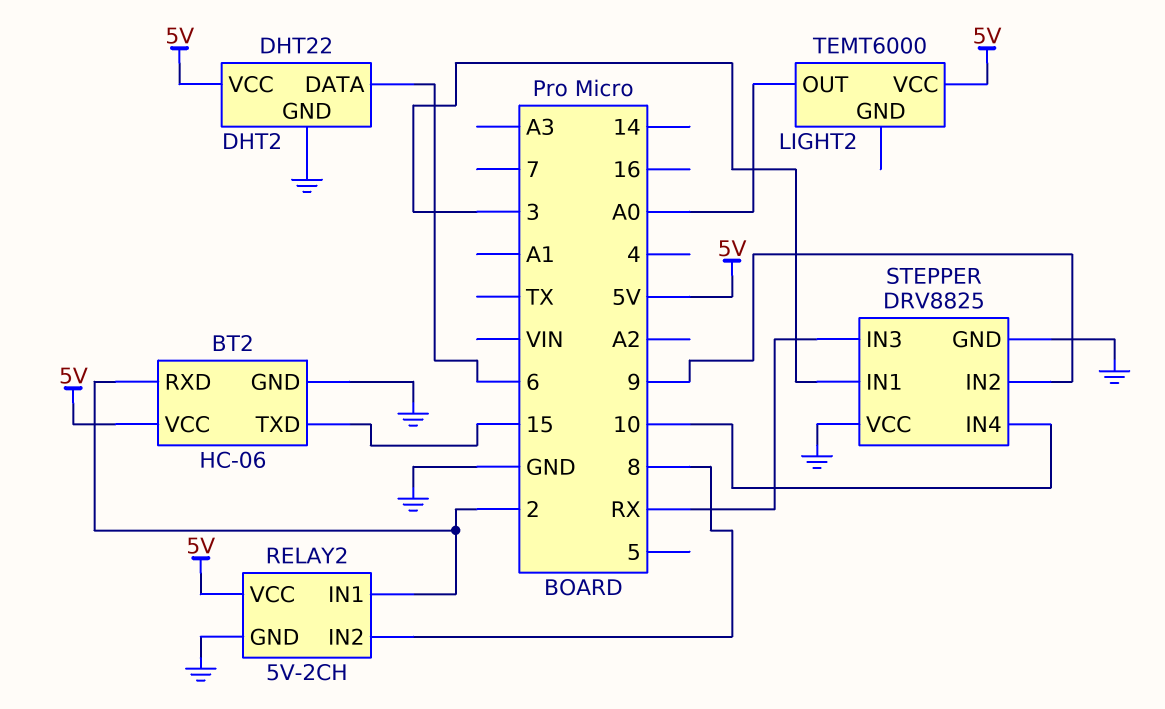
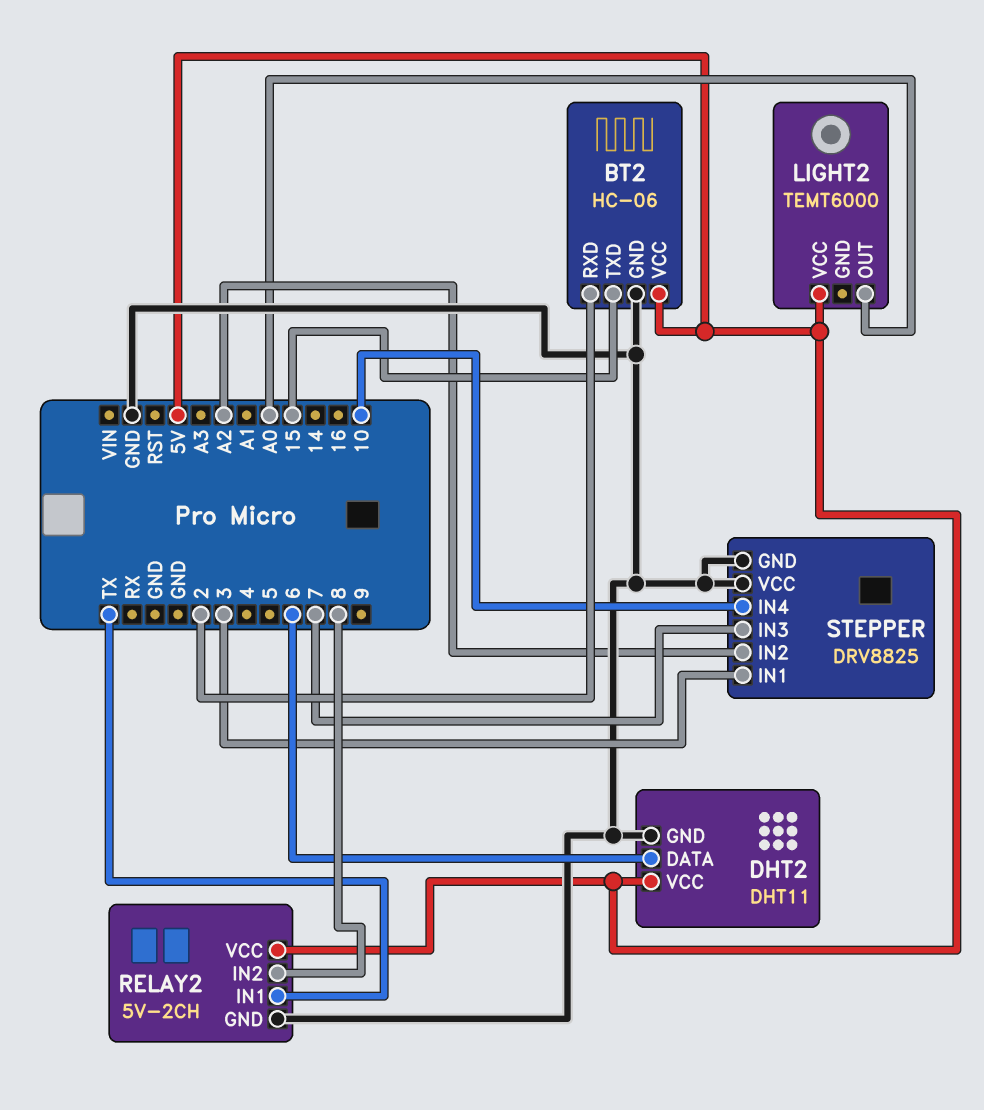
DHT2: DHT22 -> DHT11
RELAY2 pin IN1: 2 -> TX
STEPPER pin IN2: 9 -> A2
STEPPER pin IN3: RX -> 7

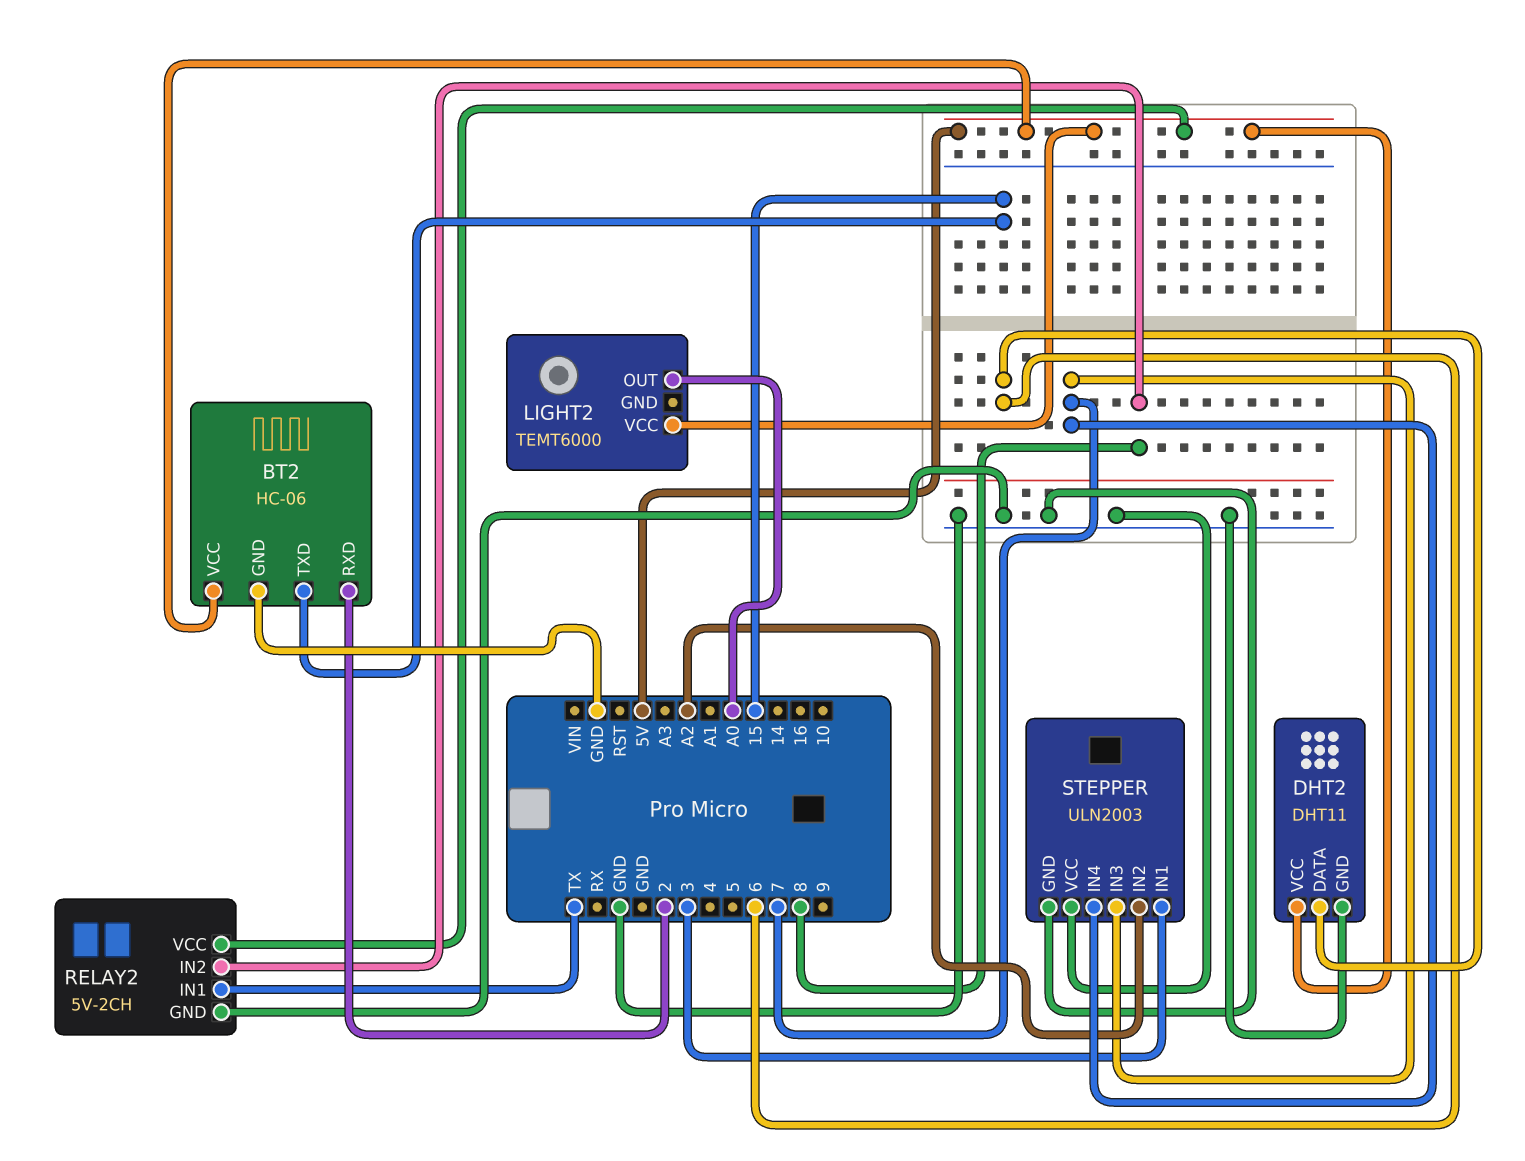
STEPPER: DRV8825 -> ULN2003
STEPPER pin IN4: 10 -> 7

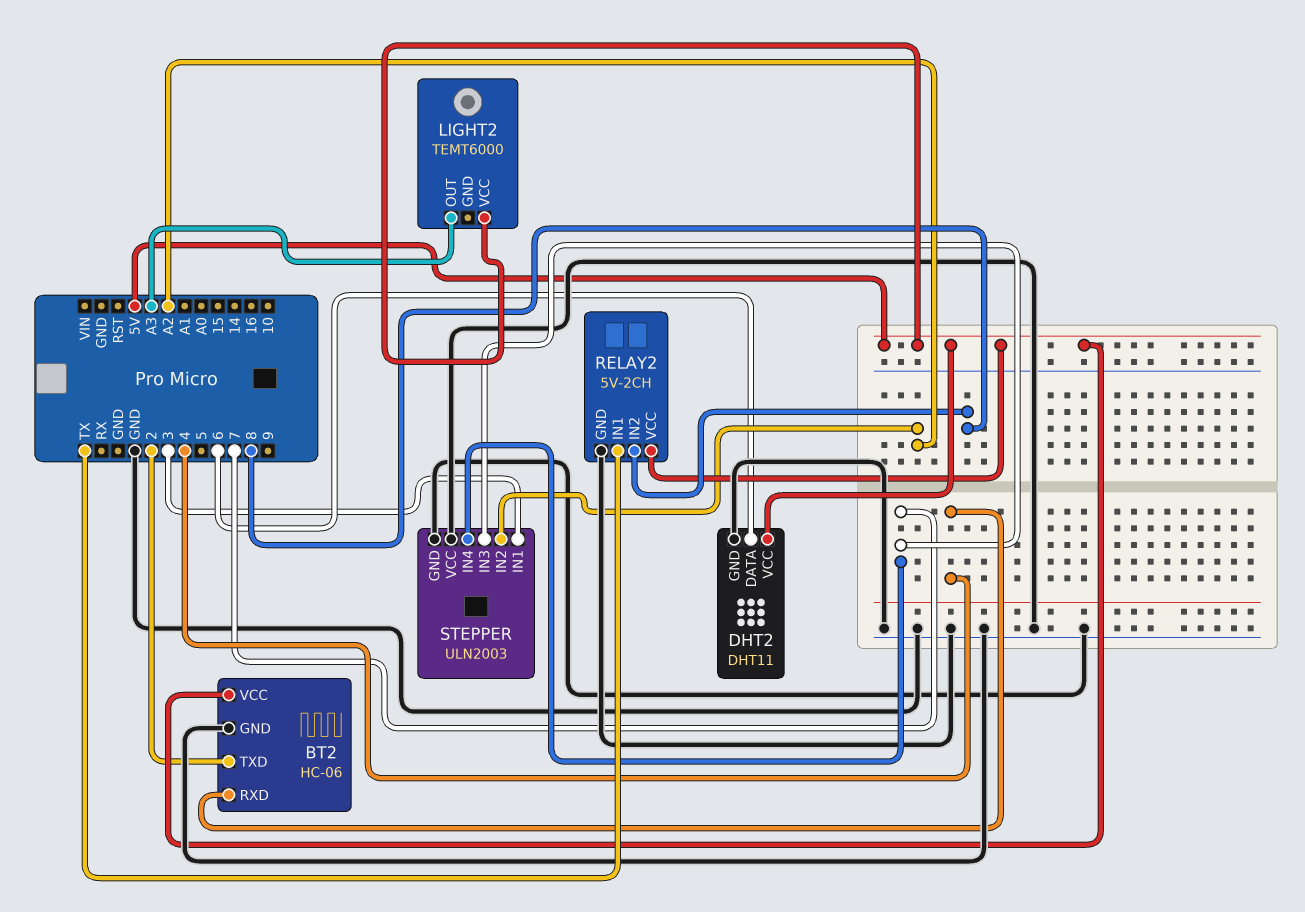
BT2 pin RXD: 2 -> 4
BT2 pin TXD: 15 -> 2
LIGHT2 pin OUT: A0 -> A3

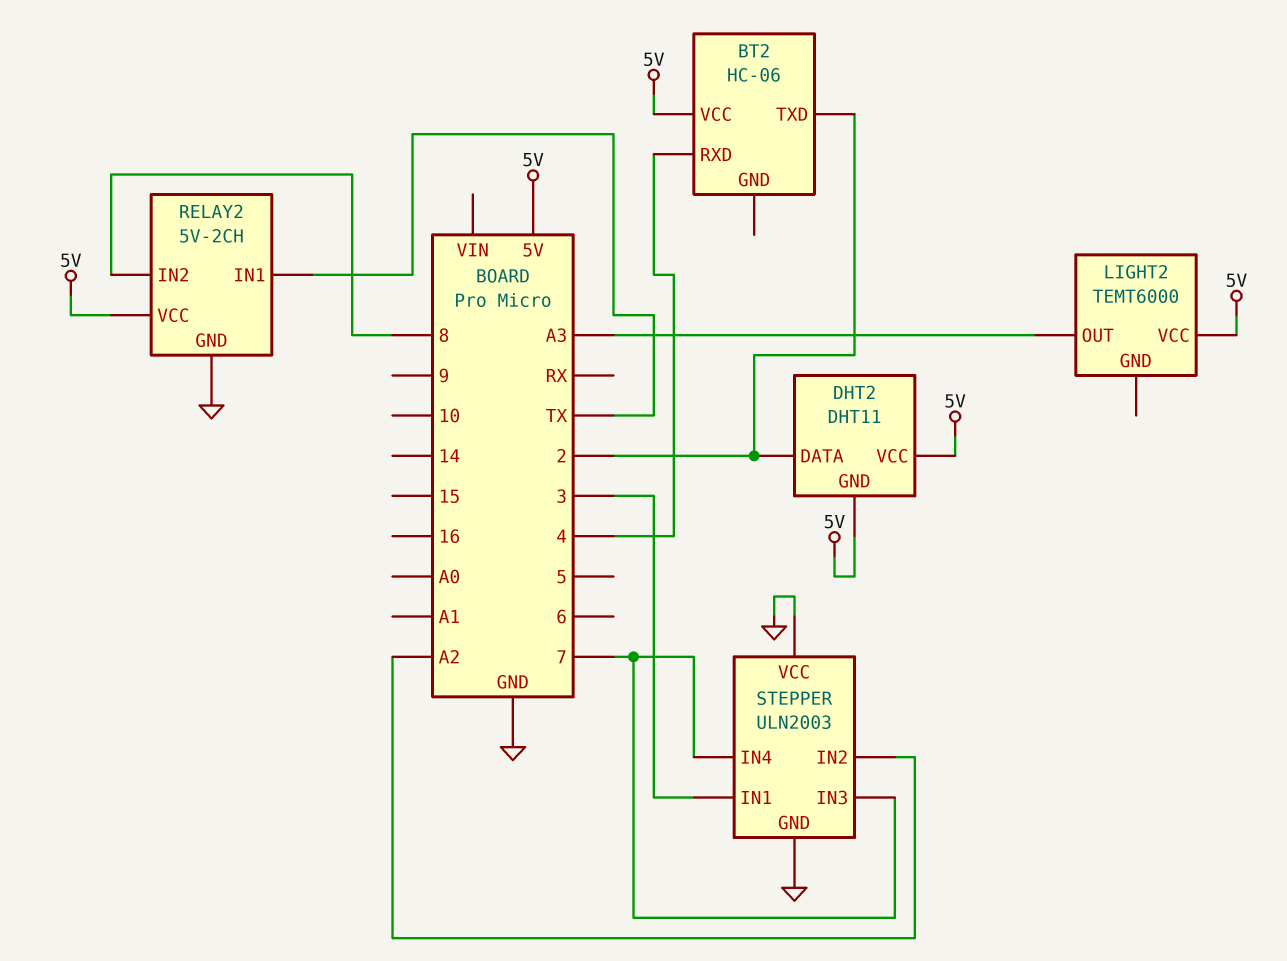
BT2 pin GND: GND -> none
DHT2 pin DATA: 6 -> 2
DHT2 pin GND: GND -> 5V

